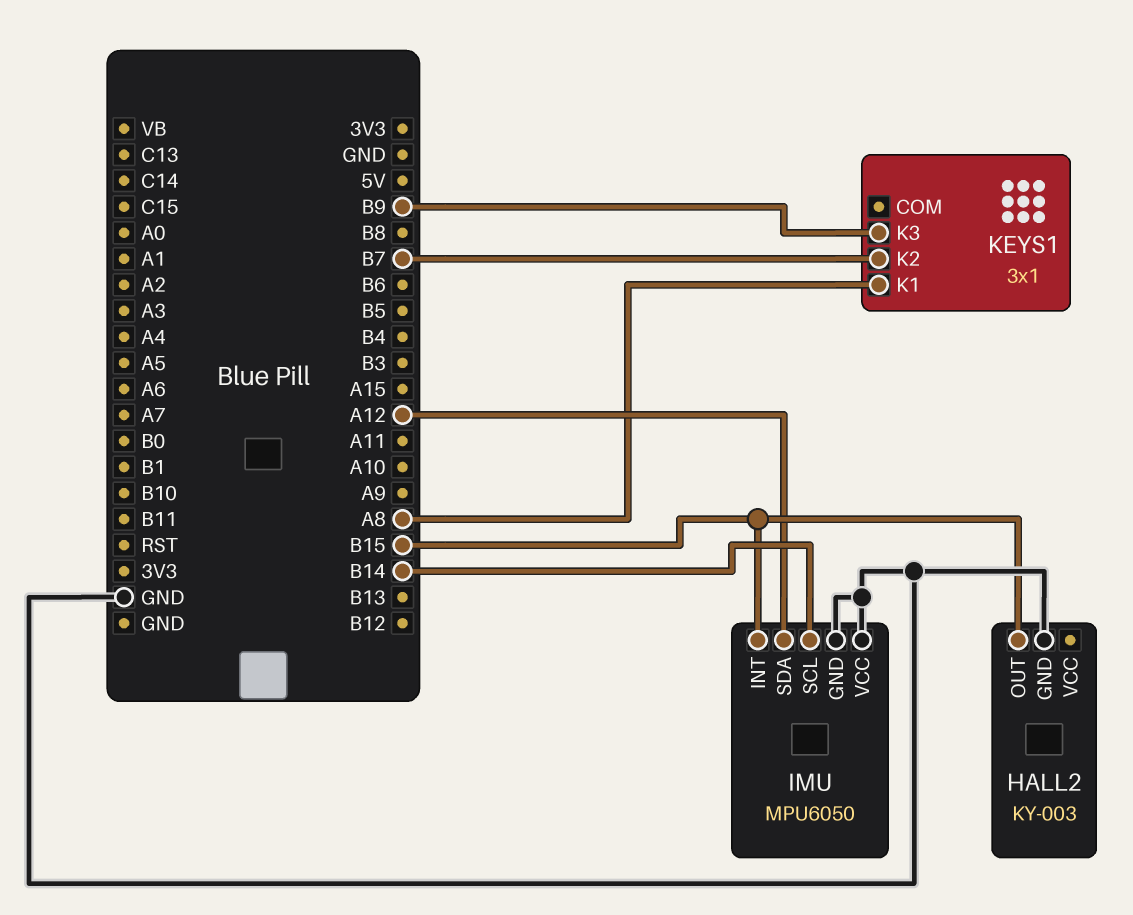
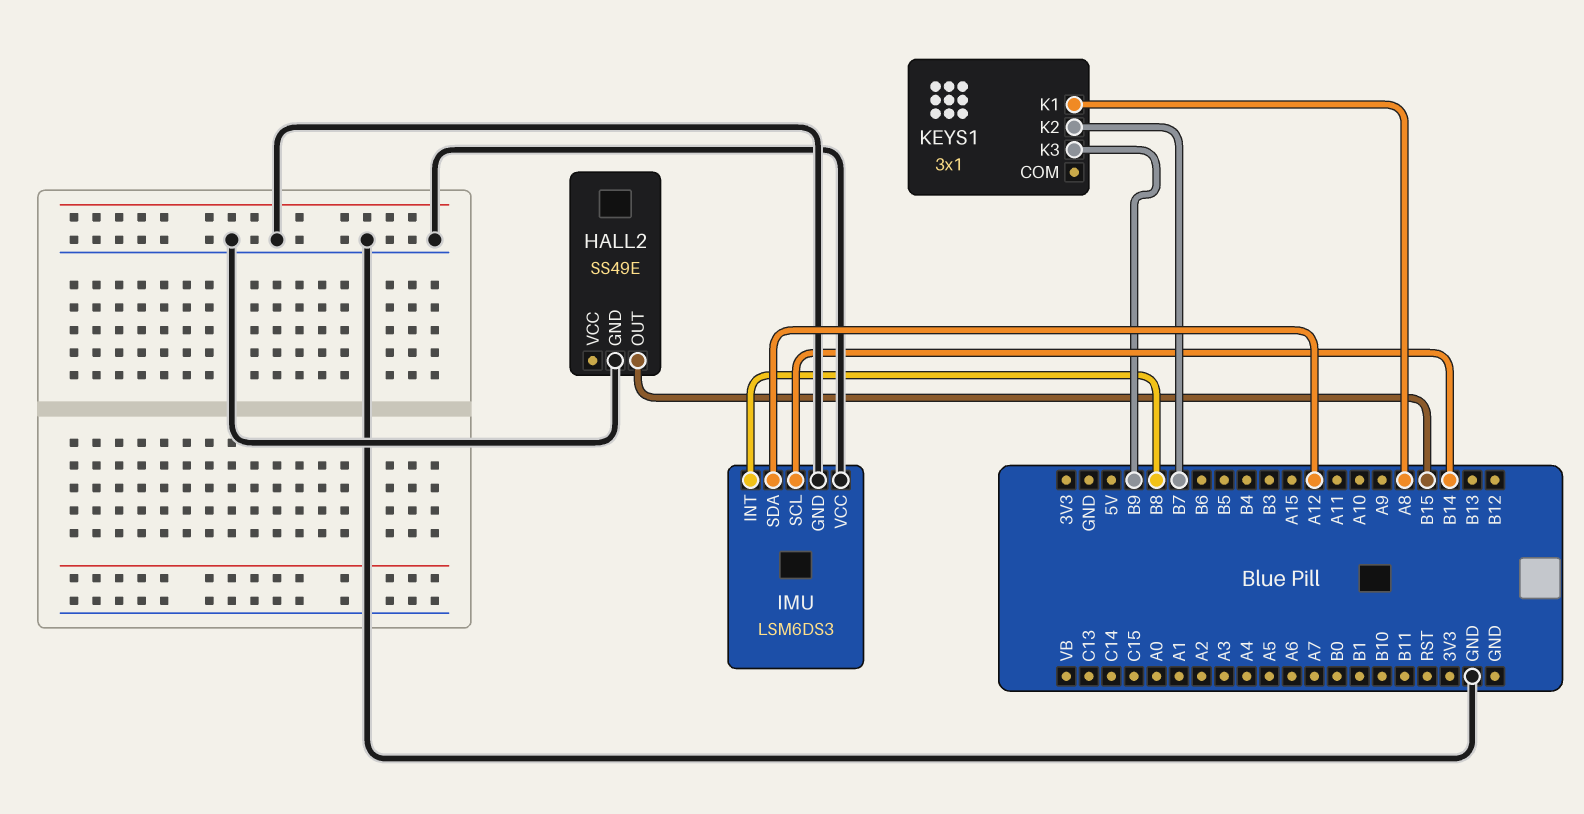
HALL2: KY-003 -> SS49E
IMU: MPU6050 -> LSM6DS3
IMU pin INT: B15 -> B8

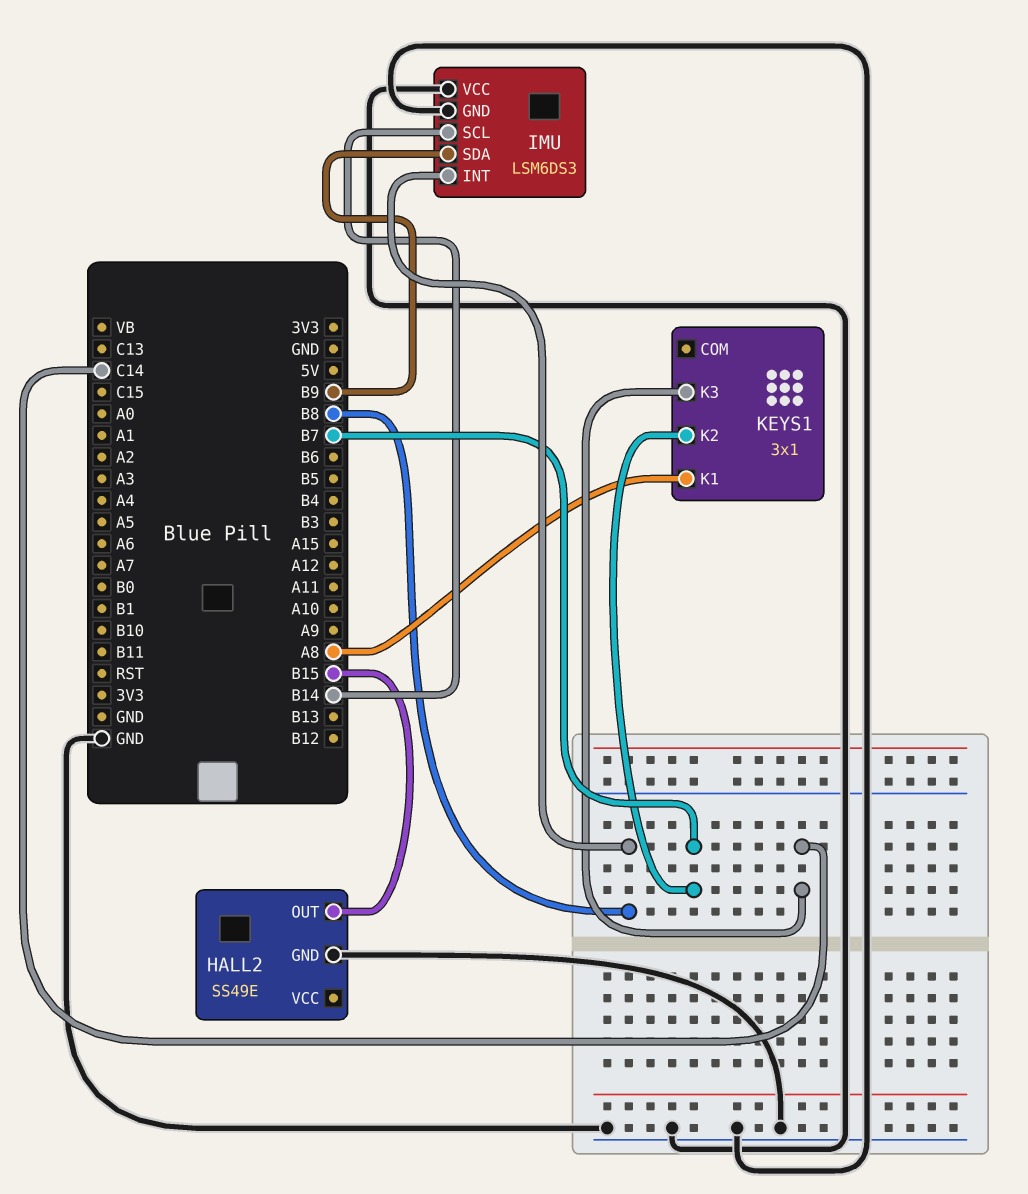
IMU pin SDA: A12 -> B9
KEYS1 pin K3: B9 -> C14

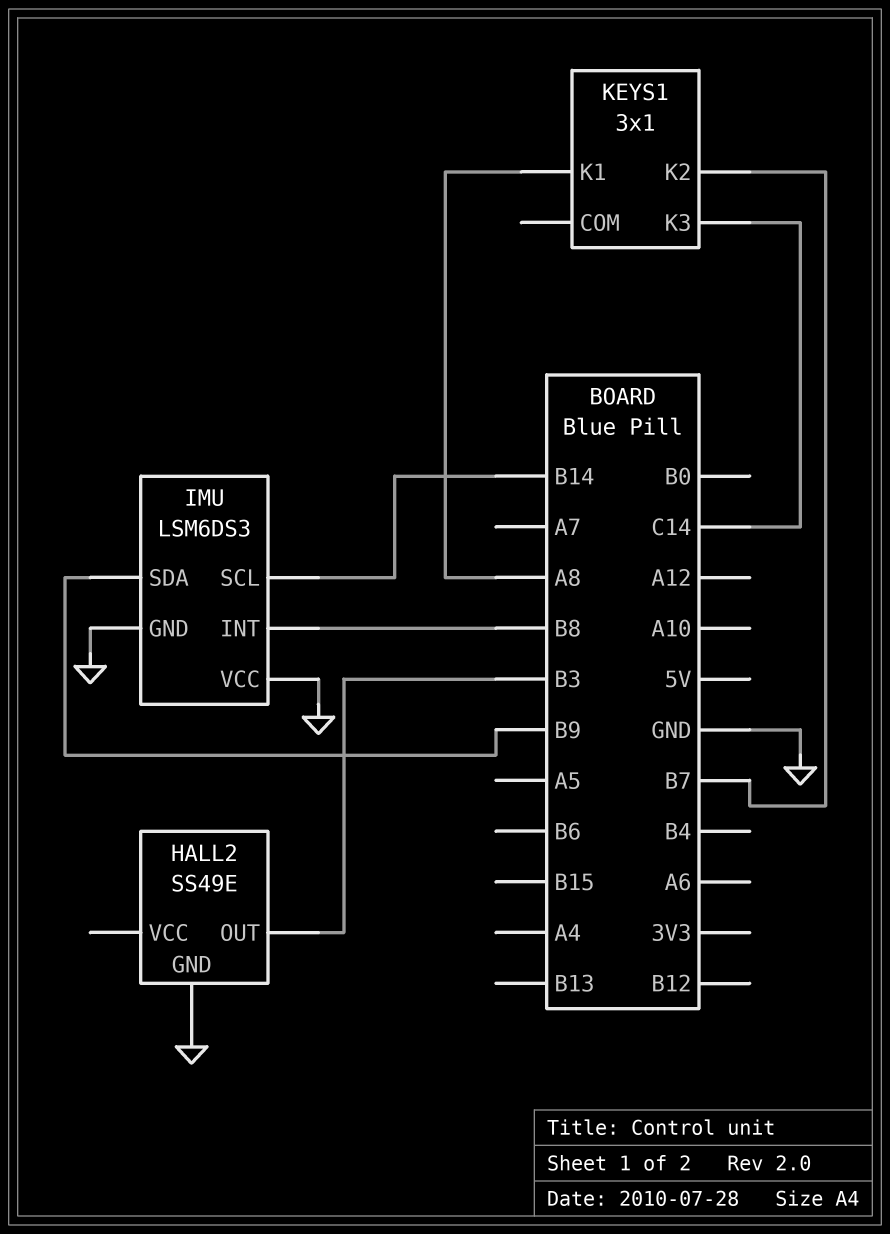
HALL2 pin OUT: B15 -> B3

